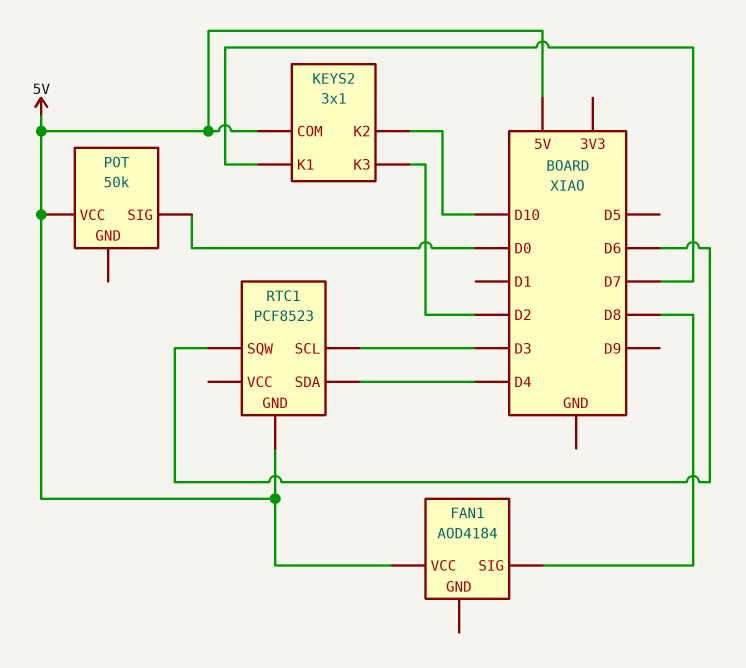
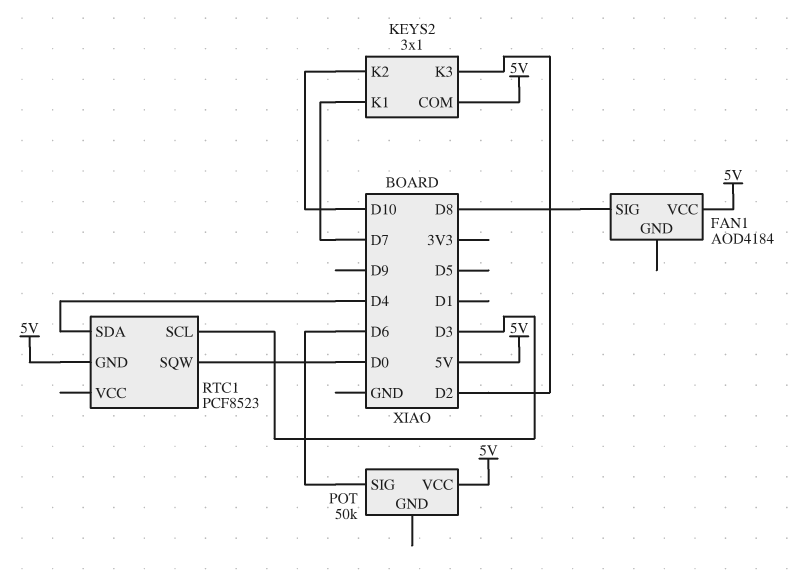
POT pin SIG: D0 -> D6
RTC1 pin SQW: D6 -> D0

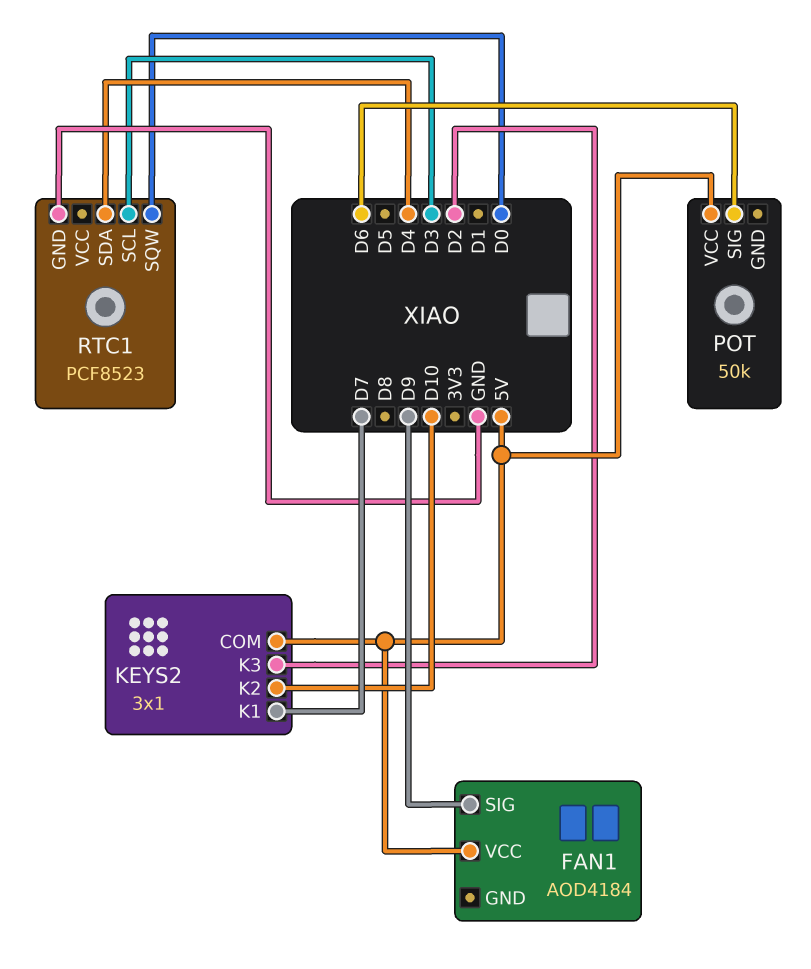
FAN1 pin SIG: D8 -> D9
RTC1 pin GND: 5V -> GND

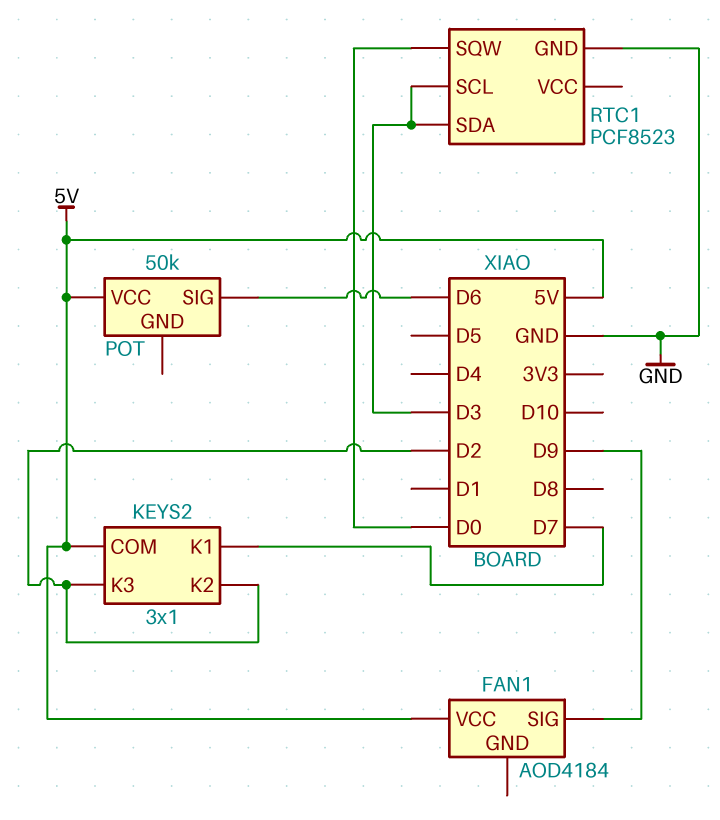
KEYS2 pin K2: D10 -> D2
RTC1 pin SDA: D4 -> D3

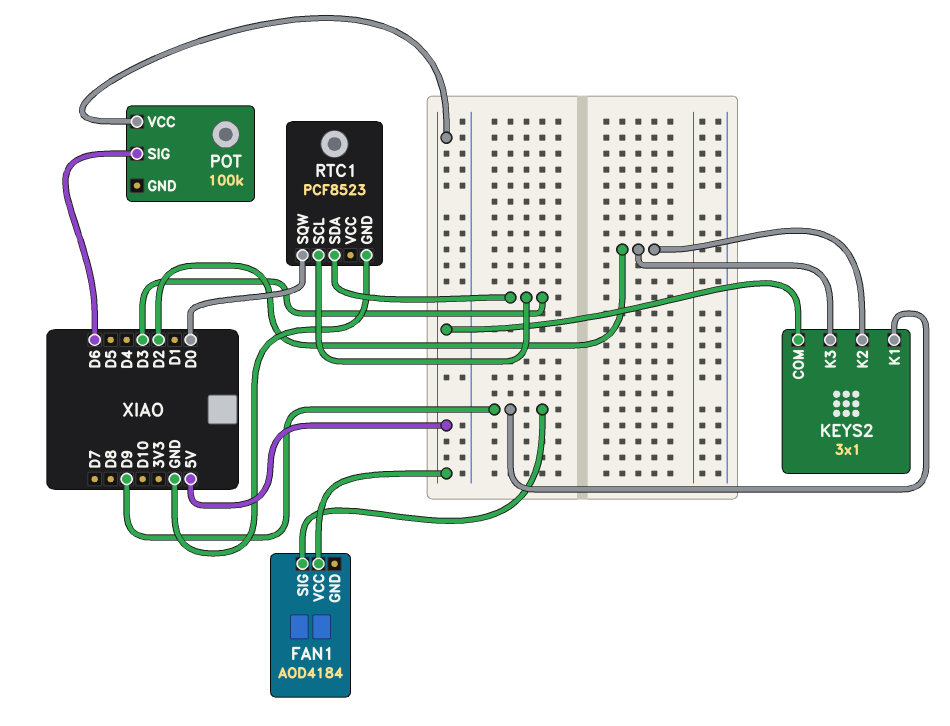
KEYS2 pin K1: D7 -> D9
POT: 50k -> 100k

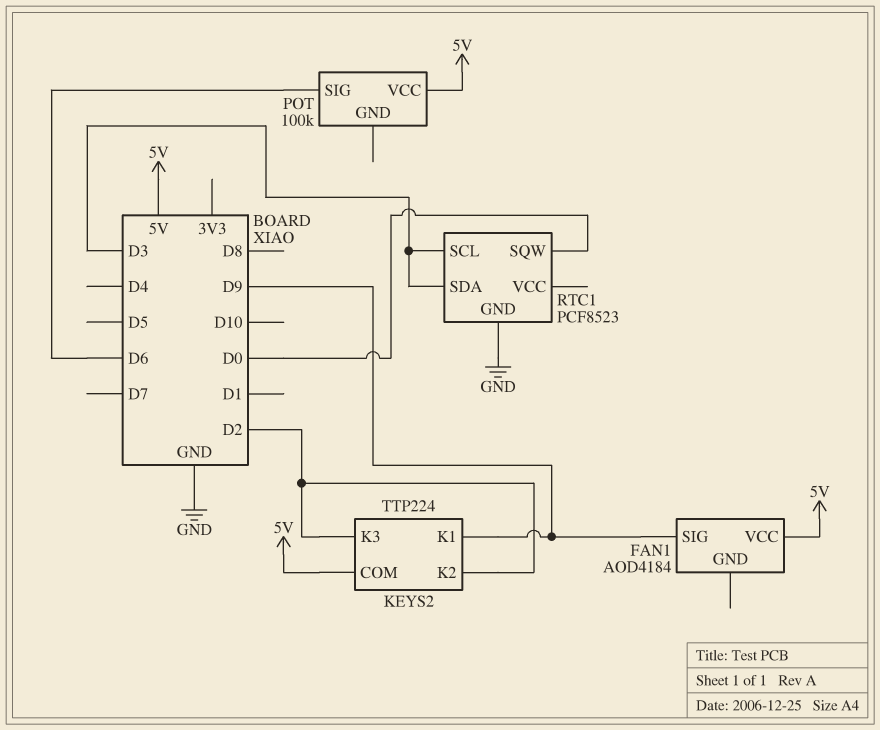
KEYS2: 3x1 -> TTP224

